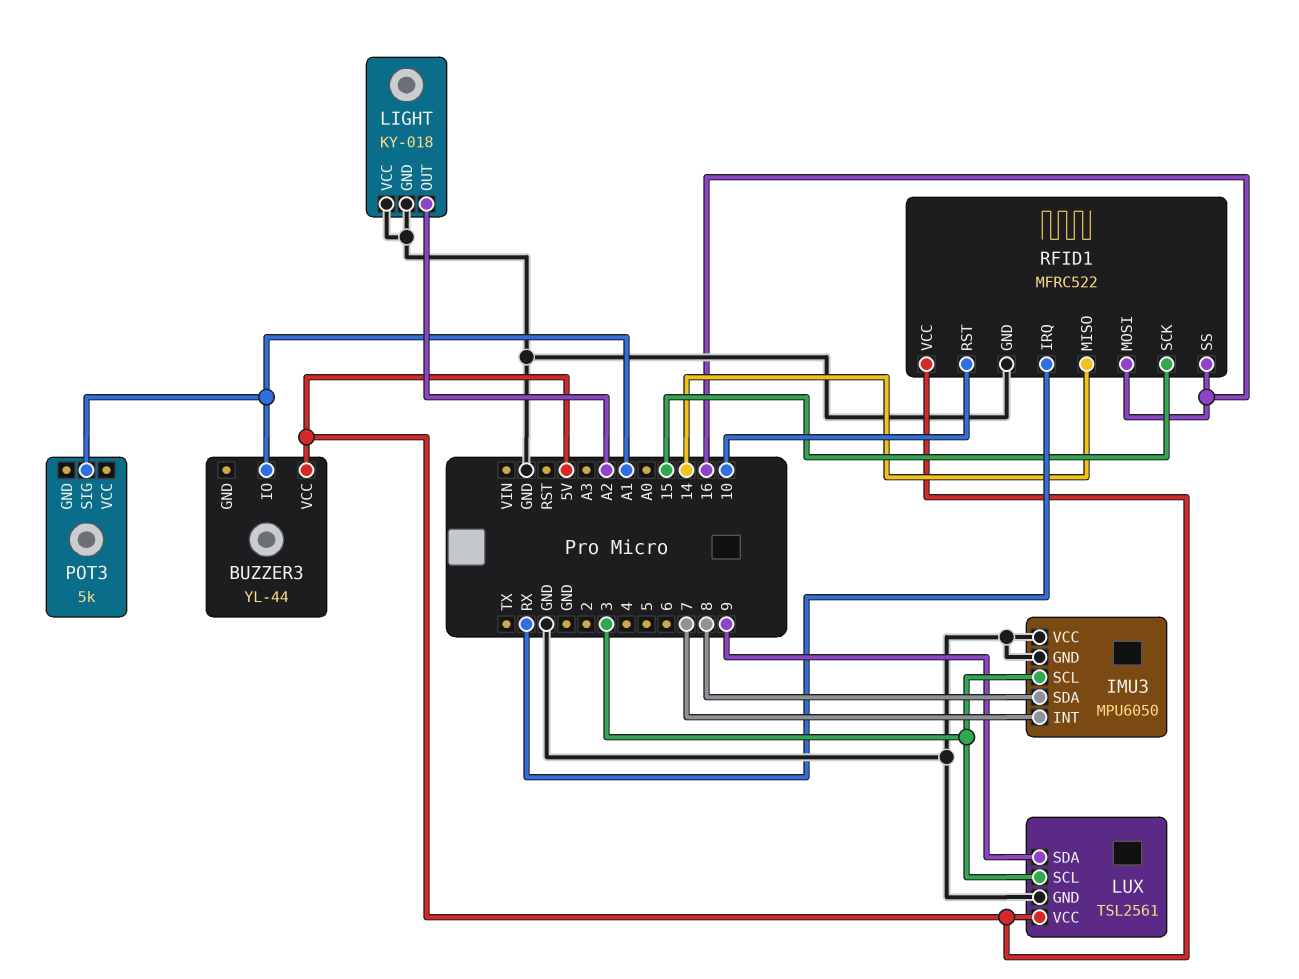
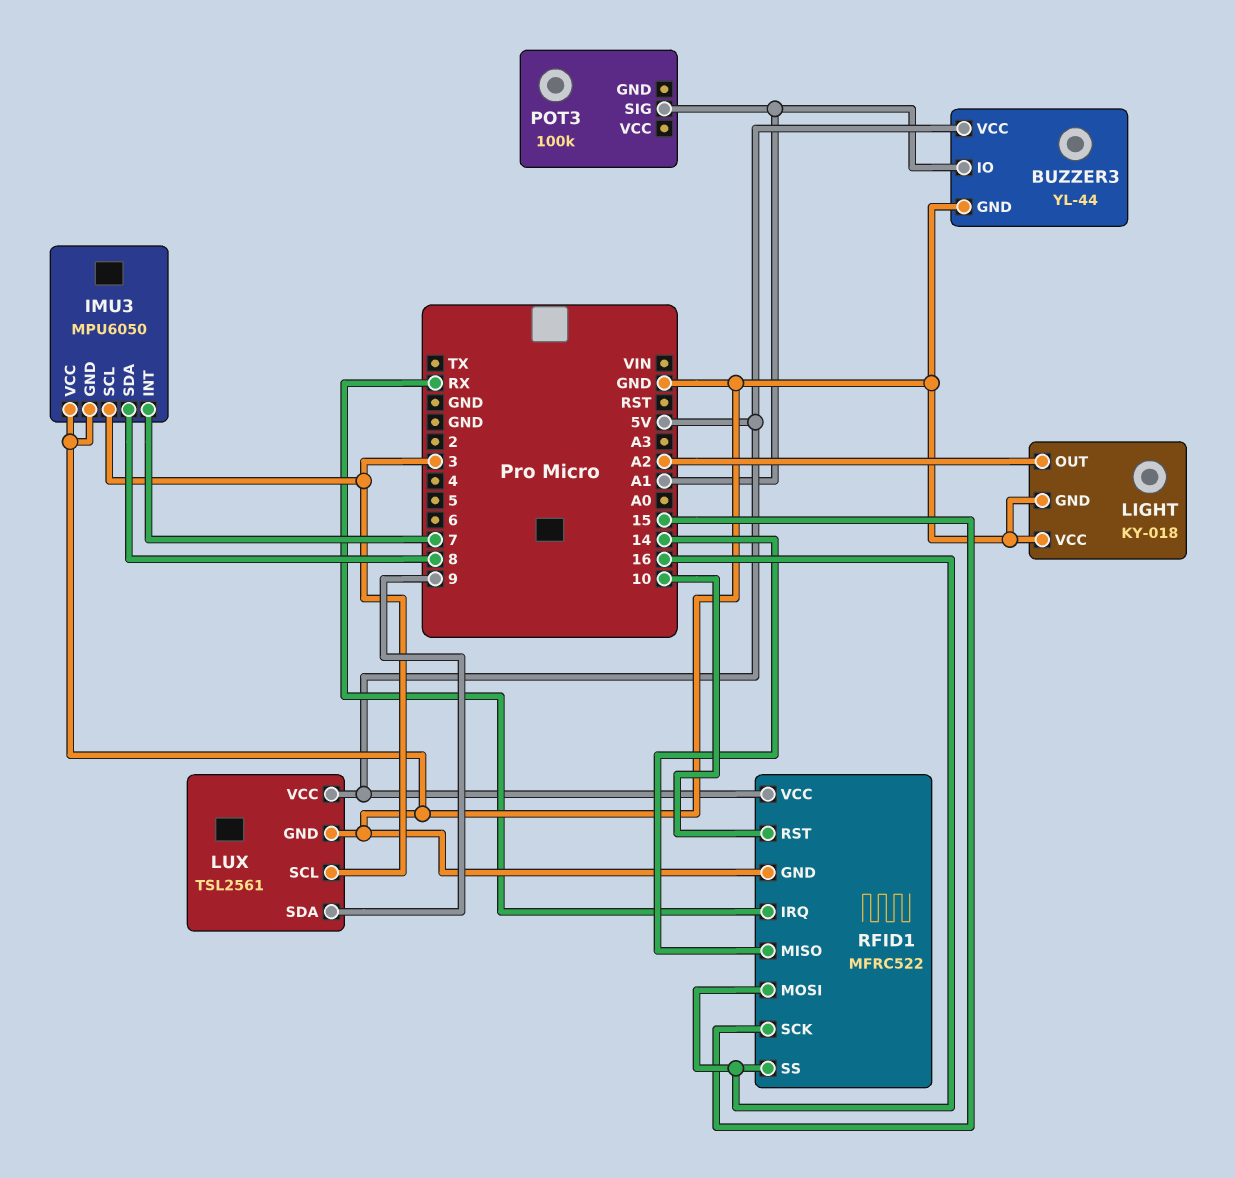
BUZZER3 pin GND: none -> GND
POT3: 5k -> 100k

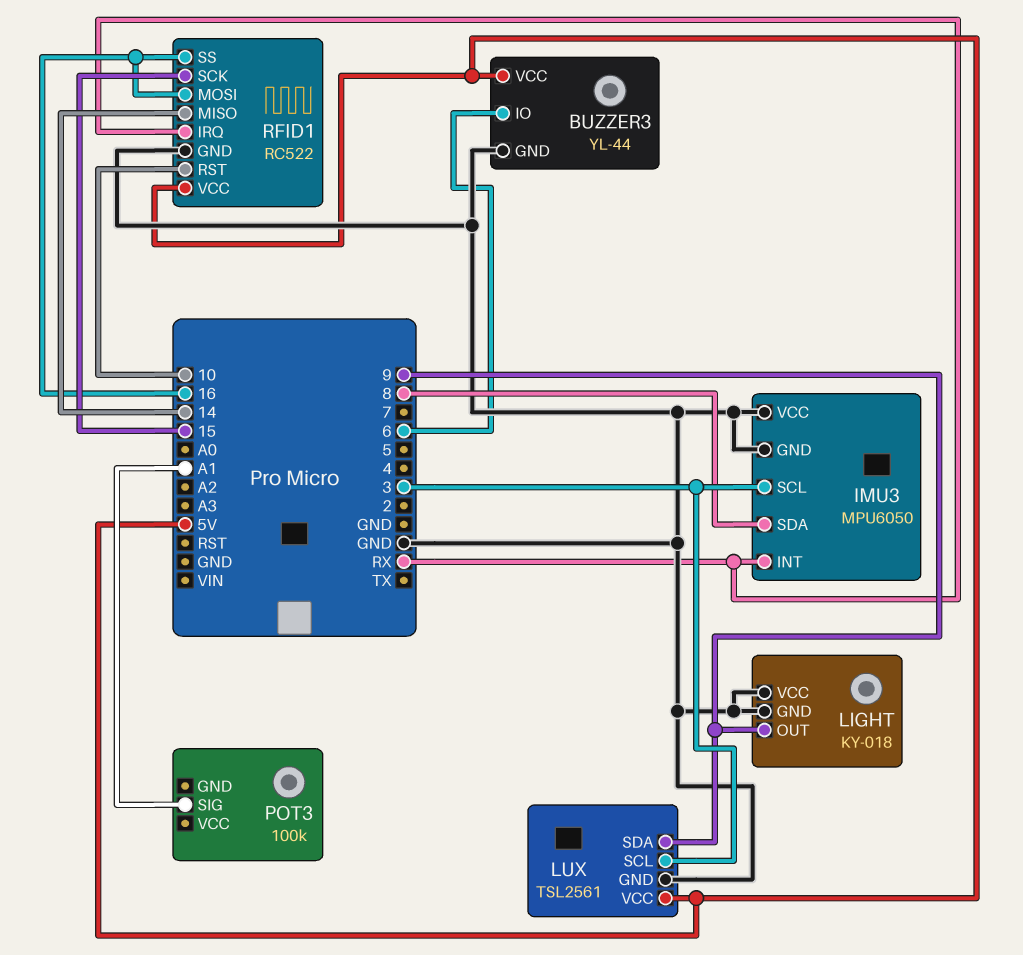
BUZZER3 pin IO: A1 -> 6
IMU3 pin INT: 7 -> RX
LIGHT pin OUT: A2 -> 9
RFID1: MFRC522 -> RC522

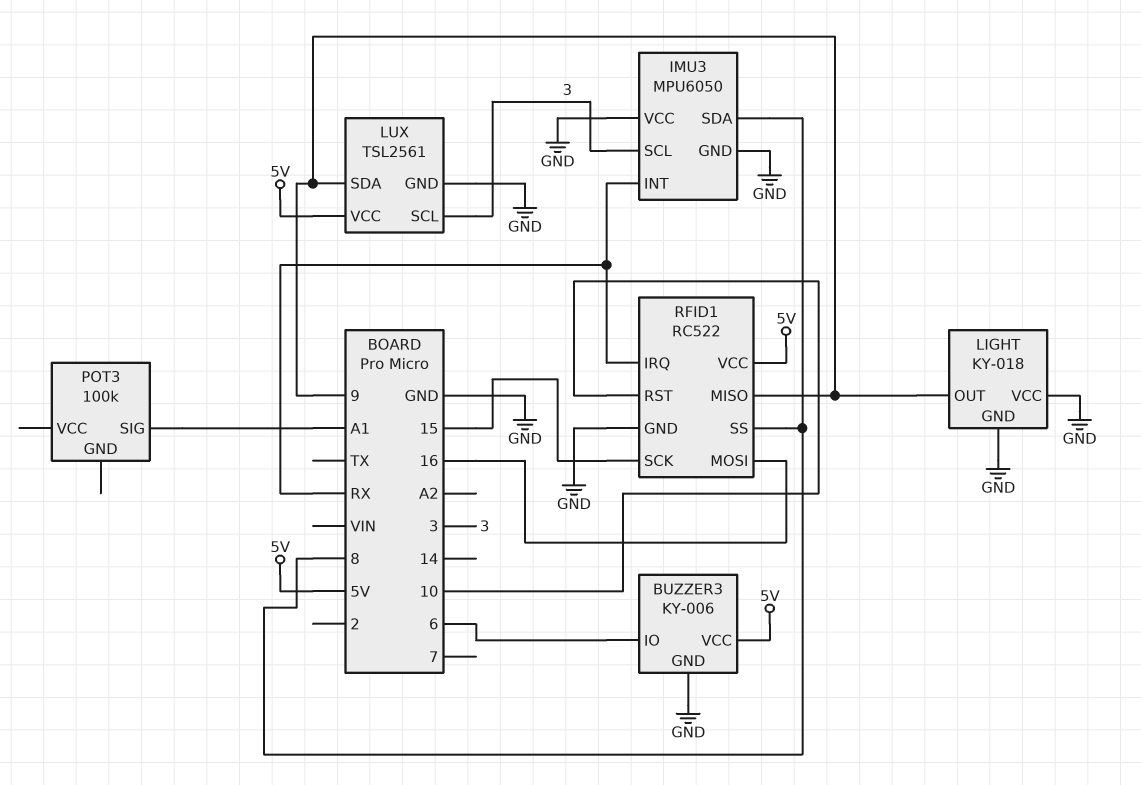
BUZZER3: YL-44 -> KY-006
RFID1 pin MISO: 14 -> 9
RFID1 pin SS: 16 -> 8

